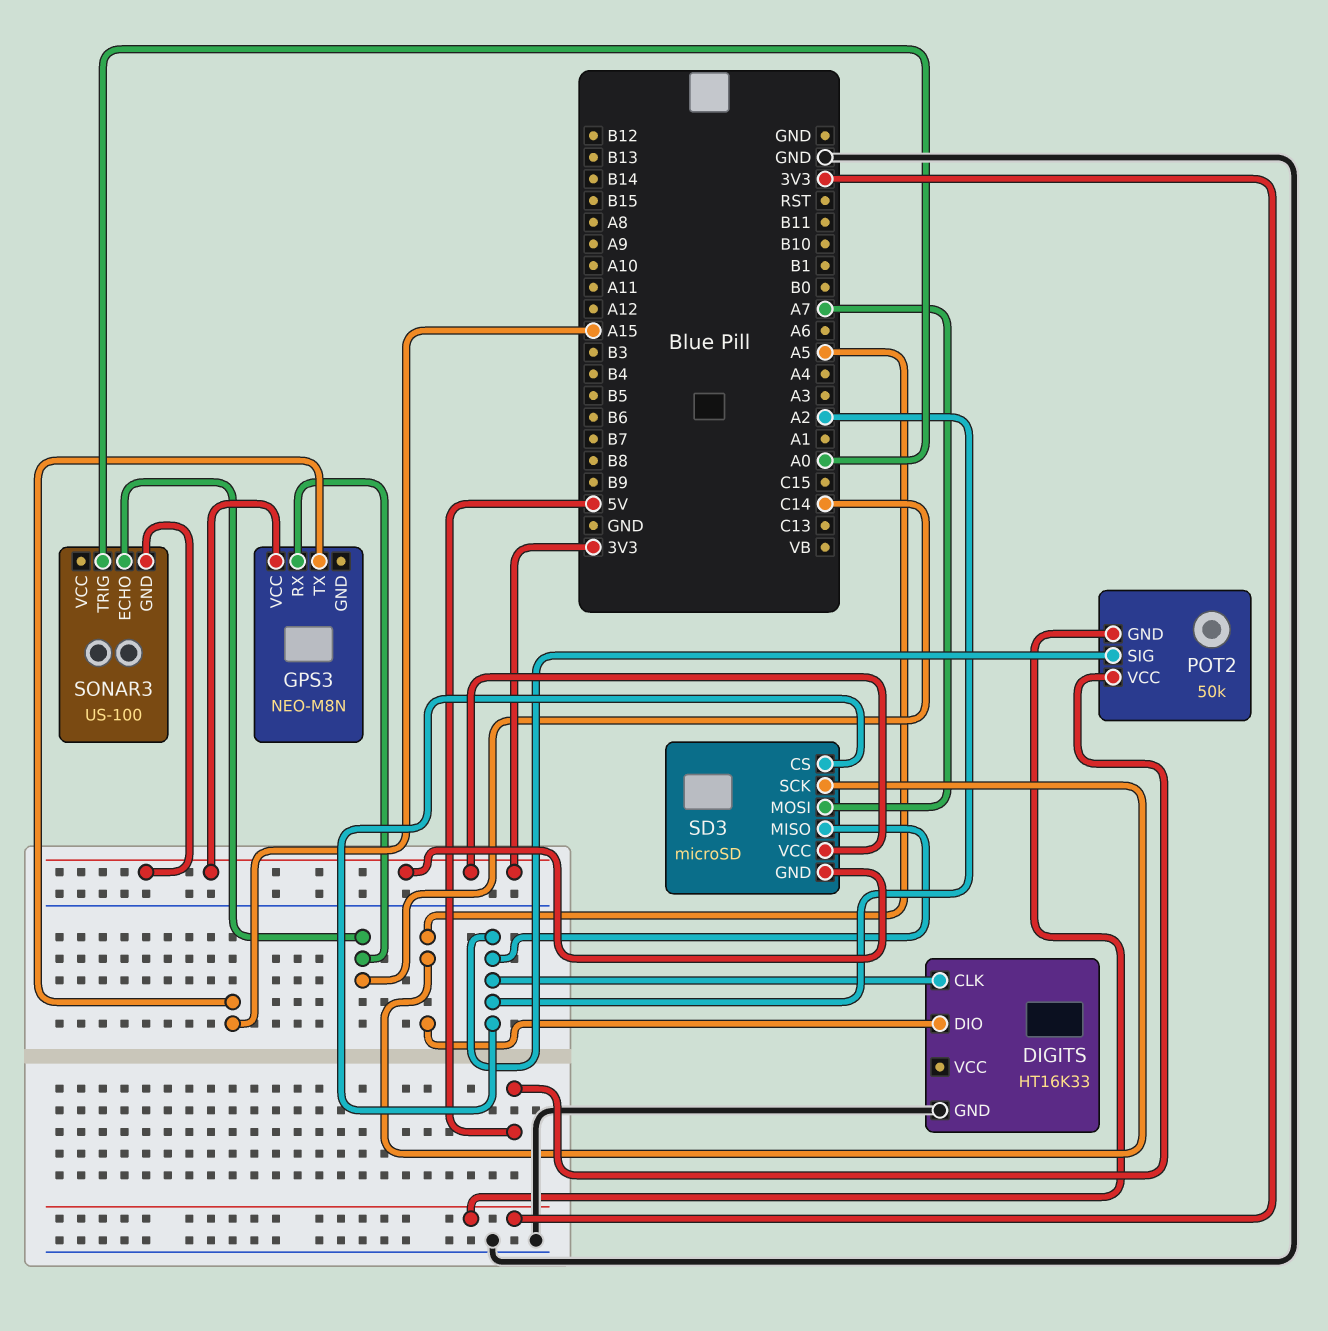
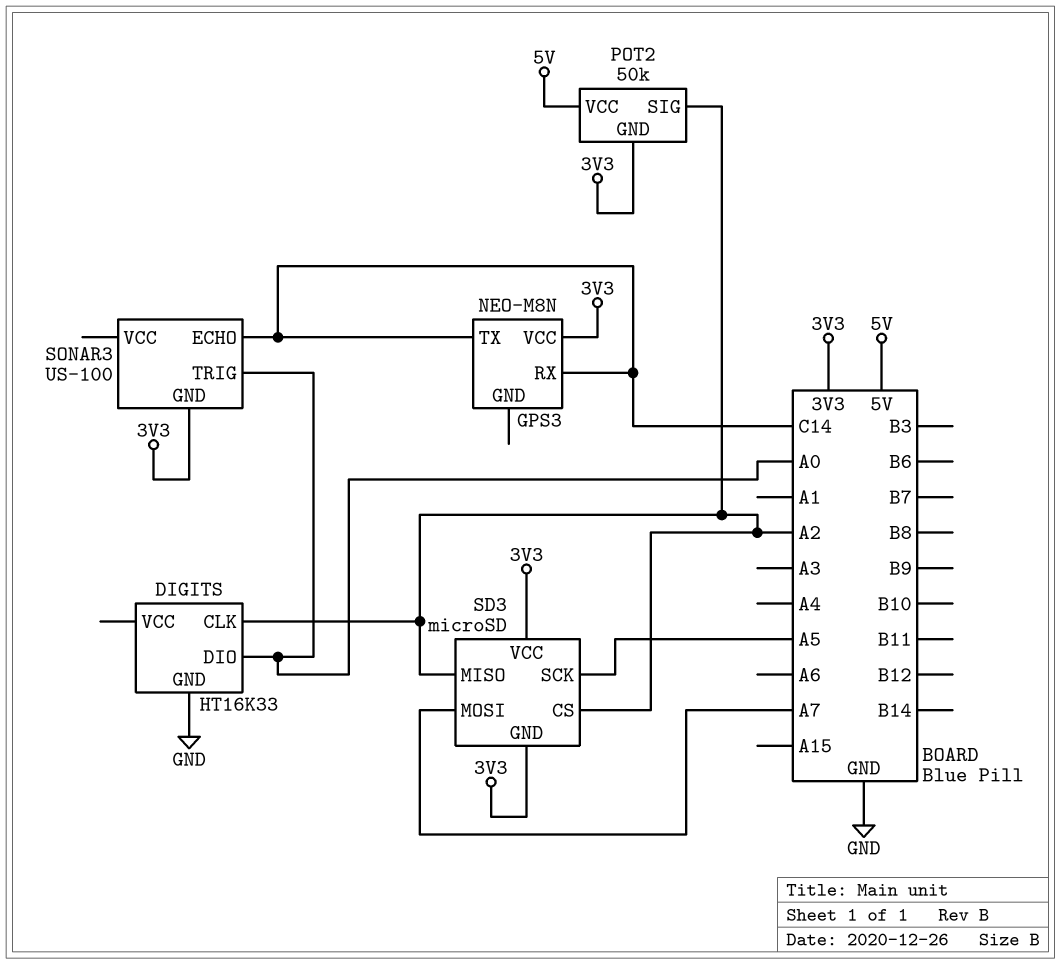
DIGITS pin DIO: A5 -> A0
GPS3 pin TX: A15 -> C14

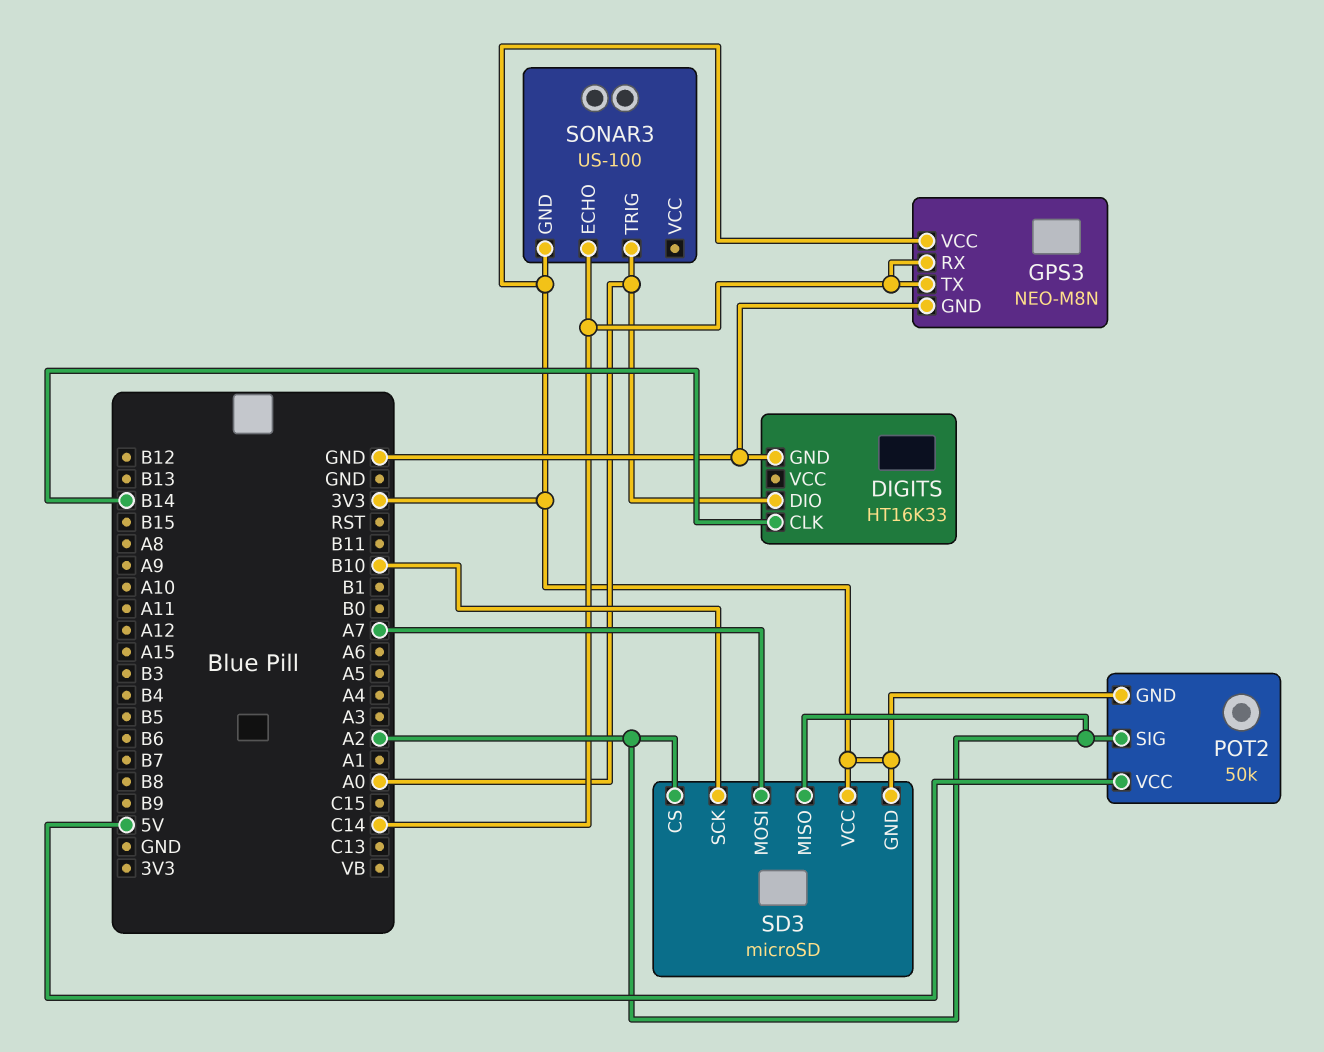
DIGITS pin CLK: A2 -> B14
GPS3 pin GND: none -> GND
SD3 pin SCK: A5 -> B10

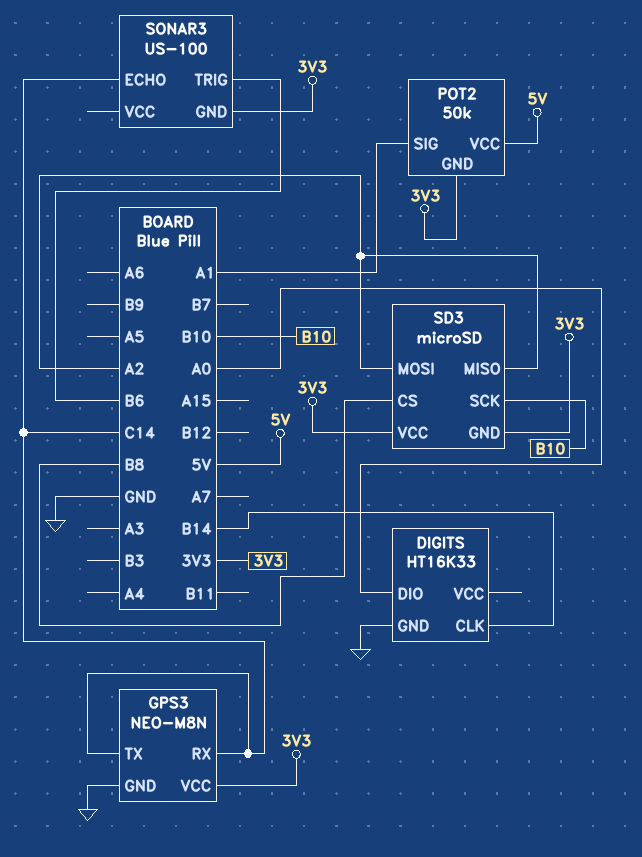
POT2 pin SIG: A2 -> A1
SD3 pin CS: A2 -> B8
SD3 pin MOSI: A7 -> A2
SONAR3 pin TRIG: A0 -> B6

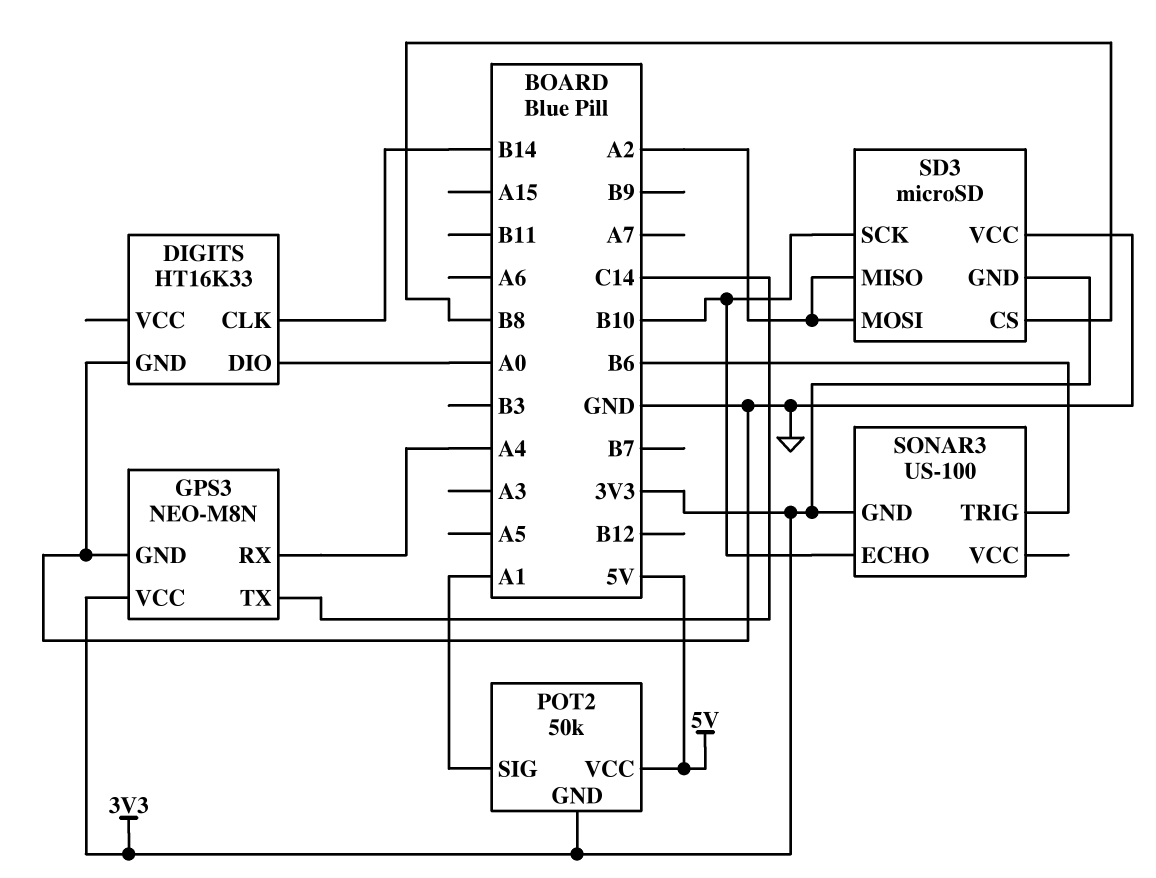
GPS3 pin RX: C14 -> A4
SD3 pin VCC: 3V3 -> GND
SONAR3 pin ECHO: C14 -> B10

